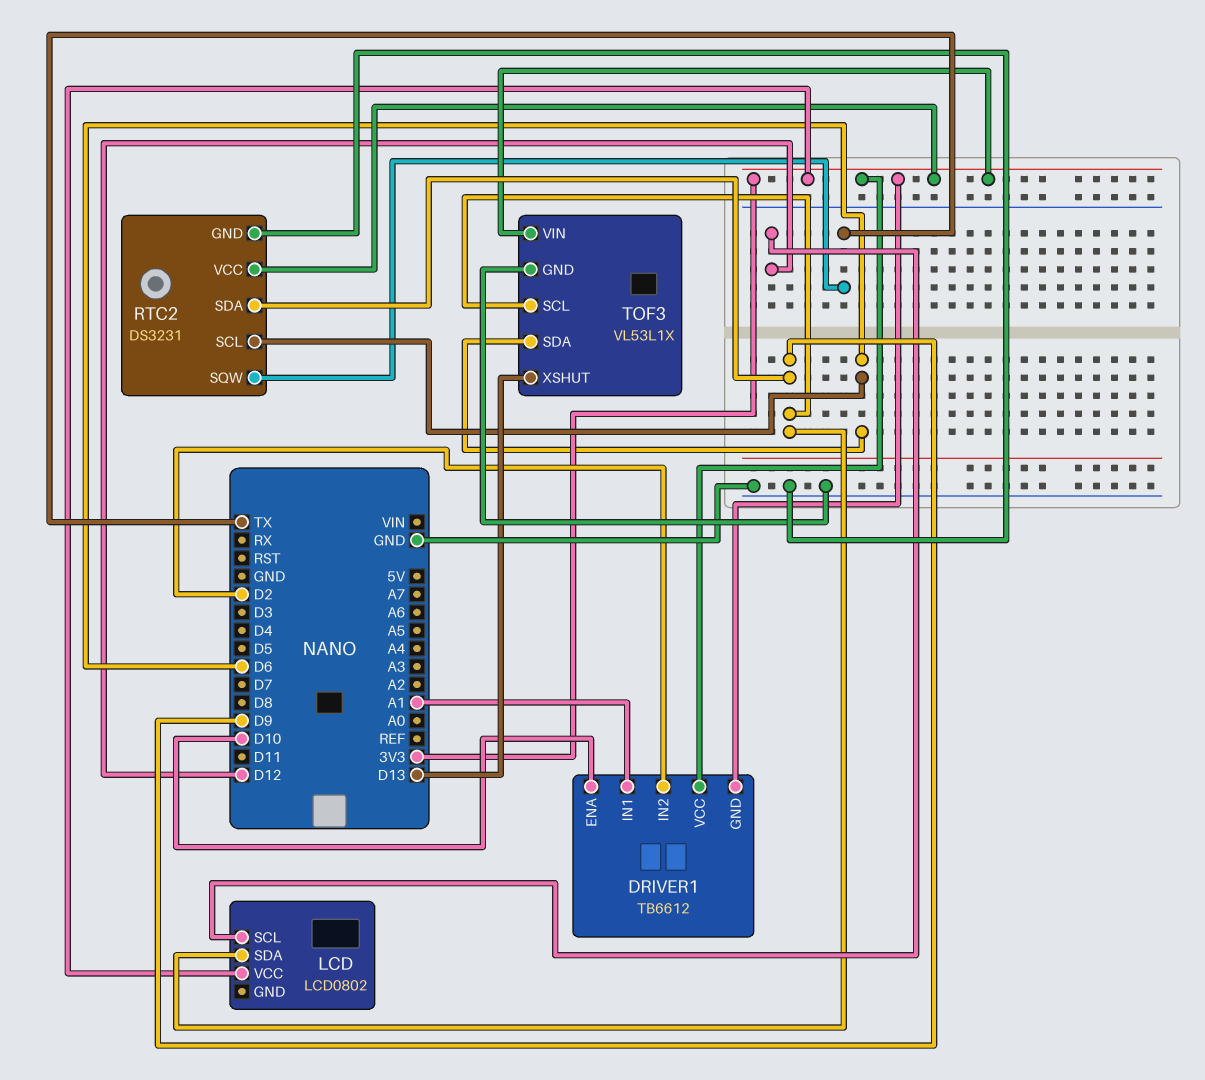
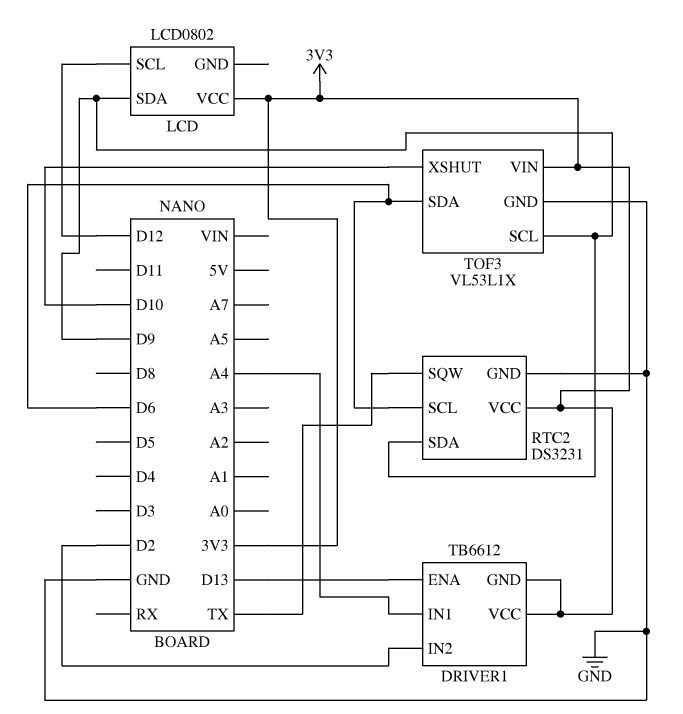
DRIVER1 pin ENA: D10 -> D13
DRIVER1 pin IN1: A1 -> A4
TOF3 pin XSHUT: D13 -> D10

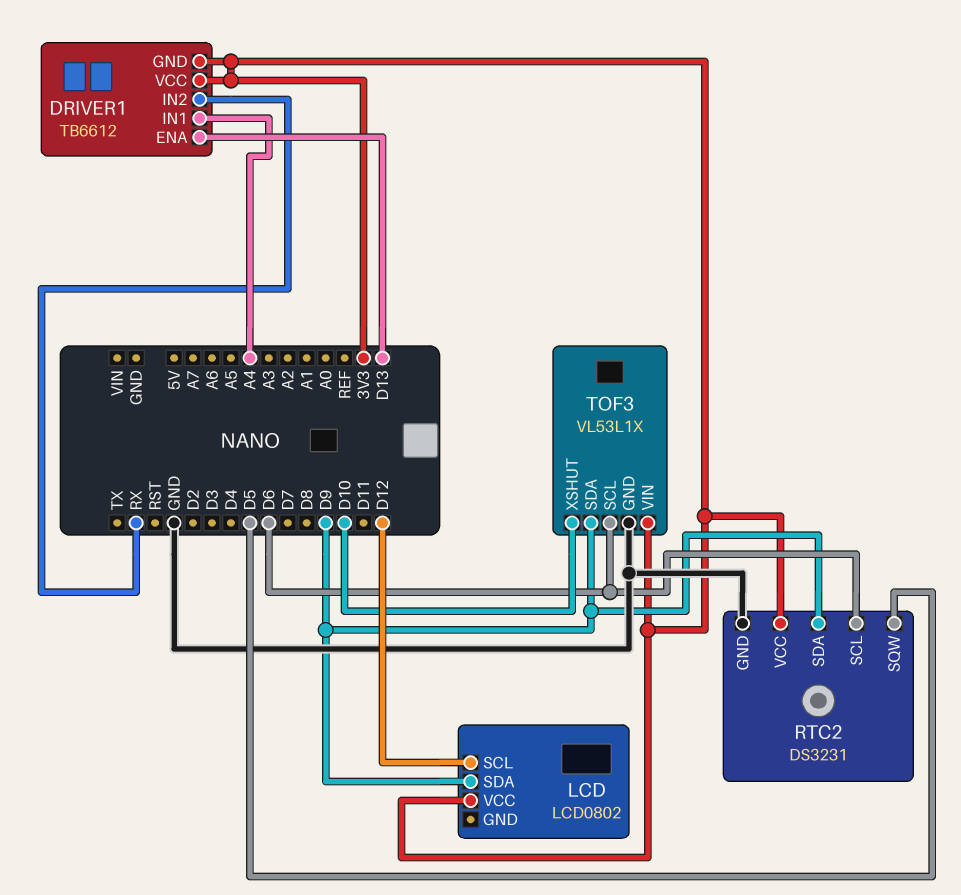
DRIVER1 pin IN2: D2 -> RX
RTC2 pin SQW: TX -> D5
TOF3 pin SCL: D9 -> D6
TOF3 pin SDA: D6 -> D9

